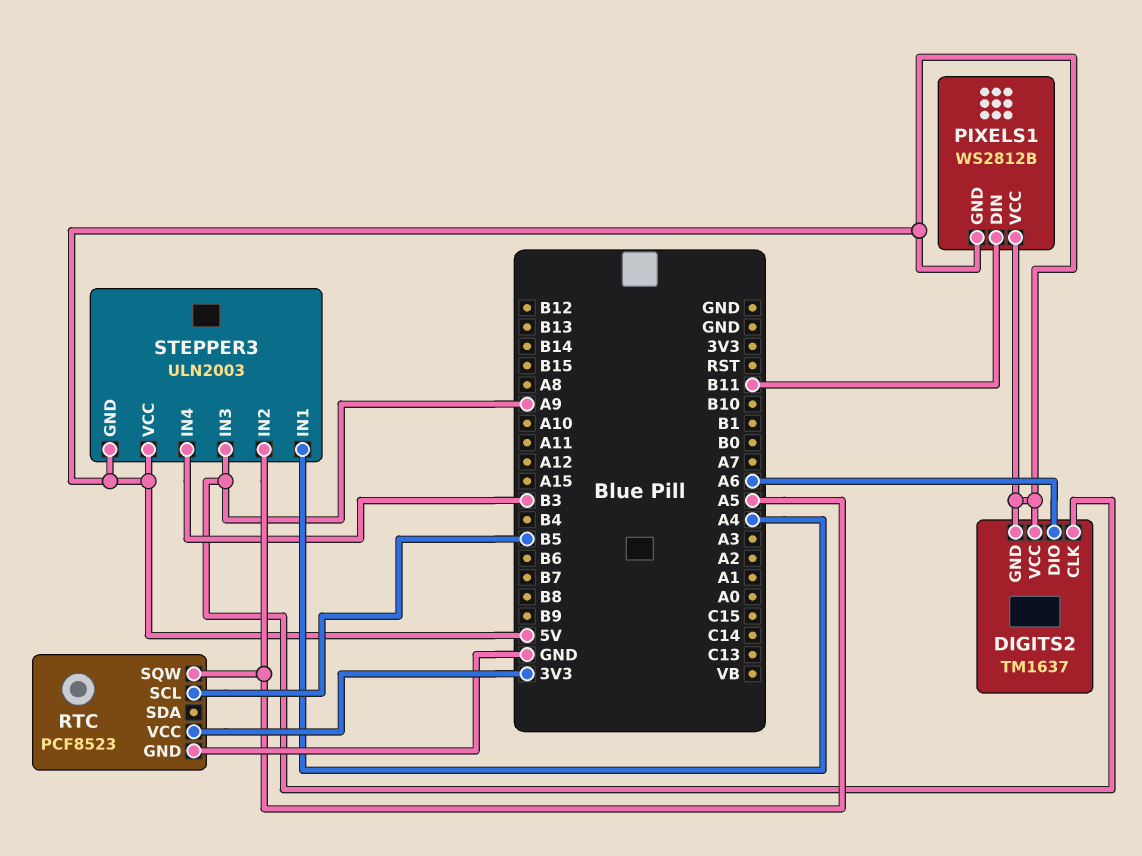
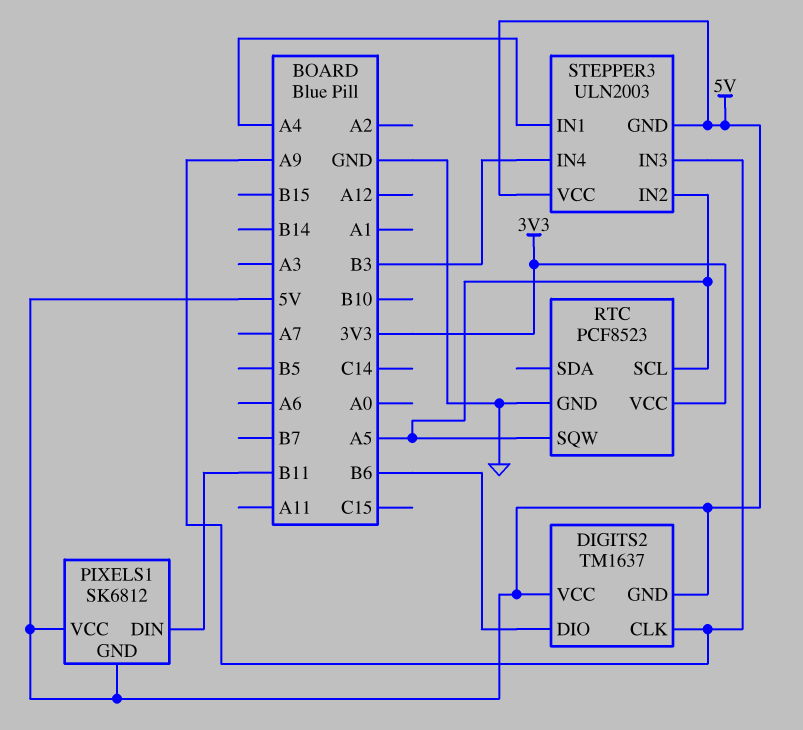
DIGITS2 pin DIO: A6 -> B6
PIXELS1: WS2812B -> SK6812
RTC pin SCL: B5 -> A5

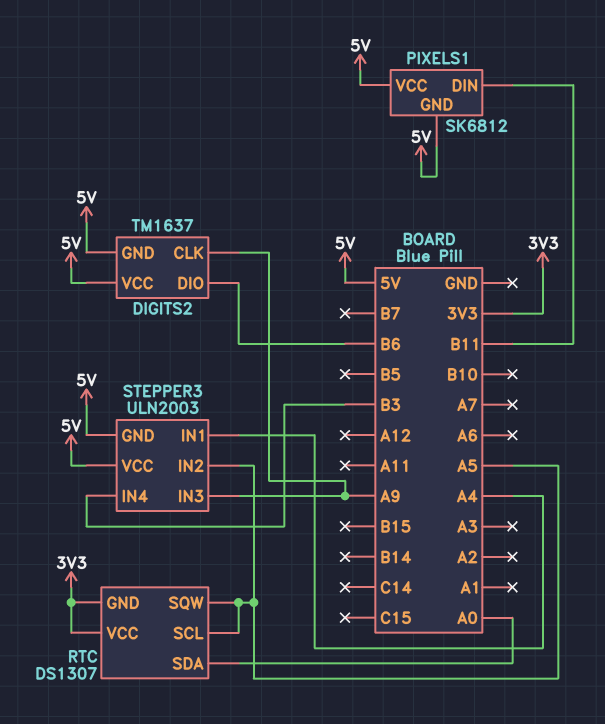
RTC: PCF8523 -> DS1307
RTC pin GND: GND -> 3V3
RTC pin SDA: none -> A0

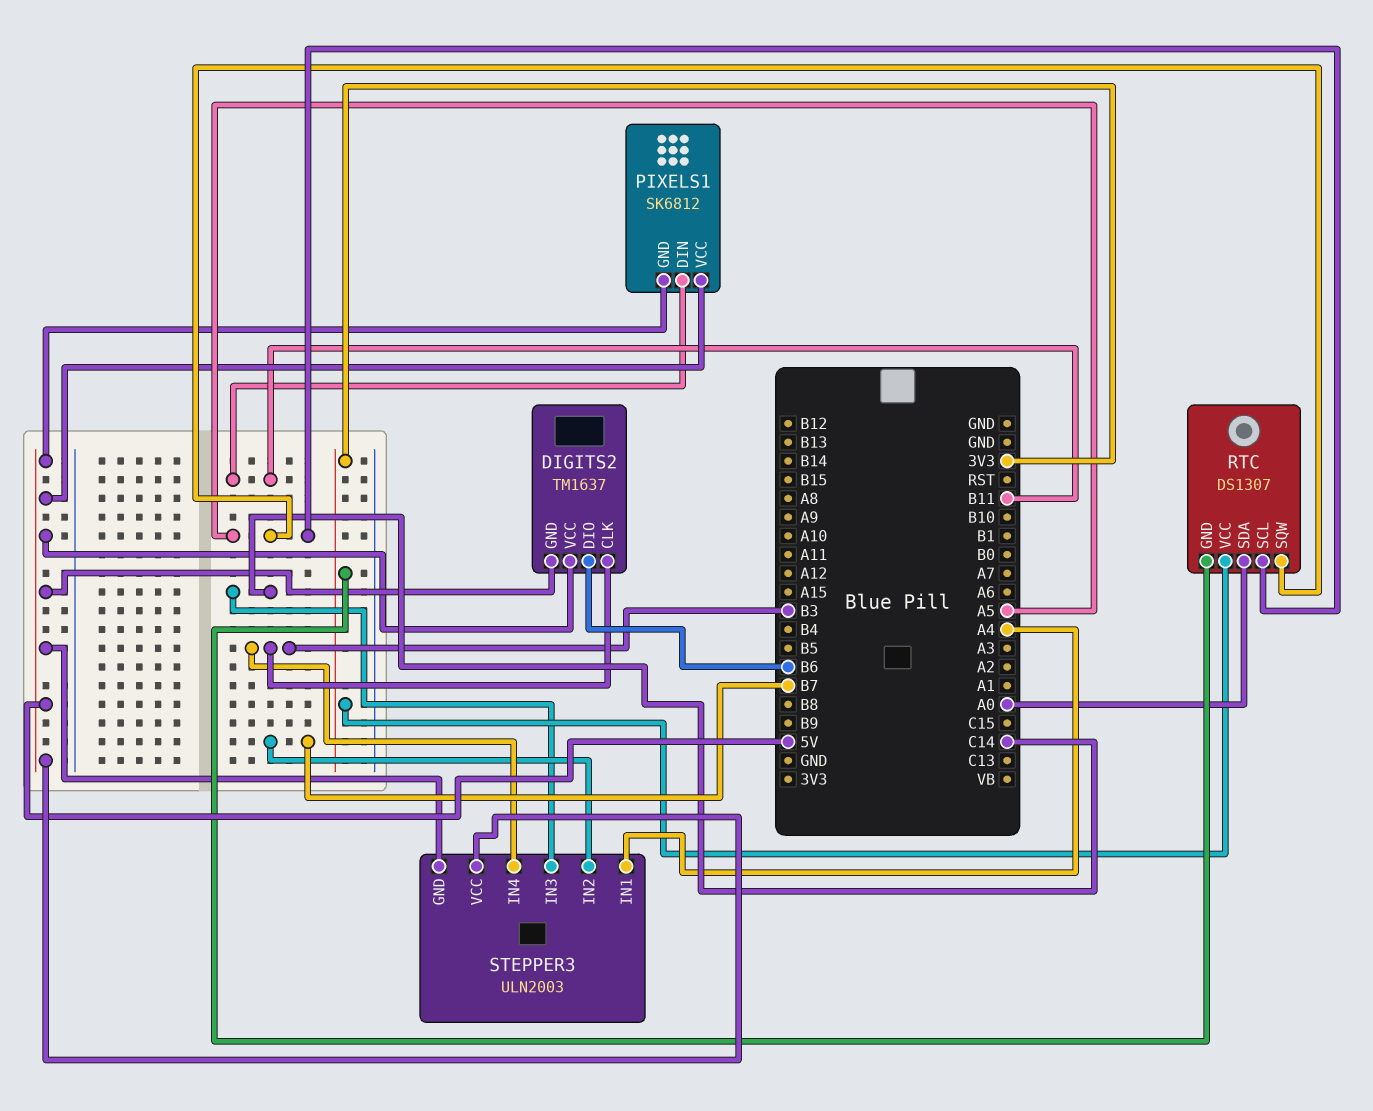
DIGITS2 pin CLK: A9 -> B3
STEPPER3 pin IN2: A5 -> B7
STEPPER3 pin IN3: A9 -> C14

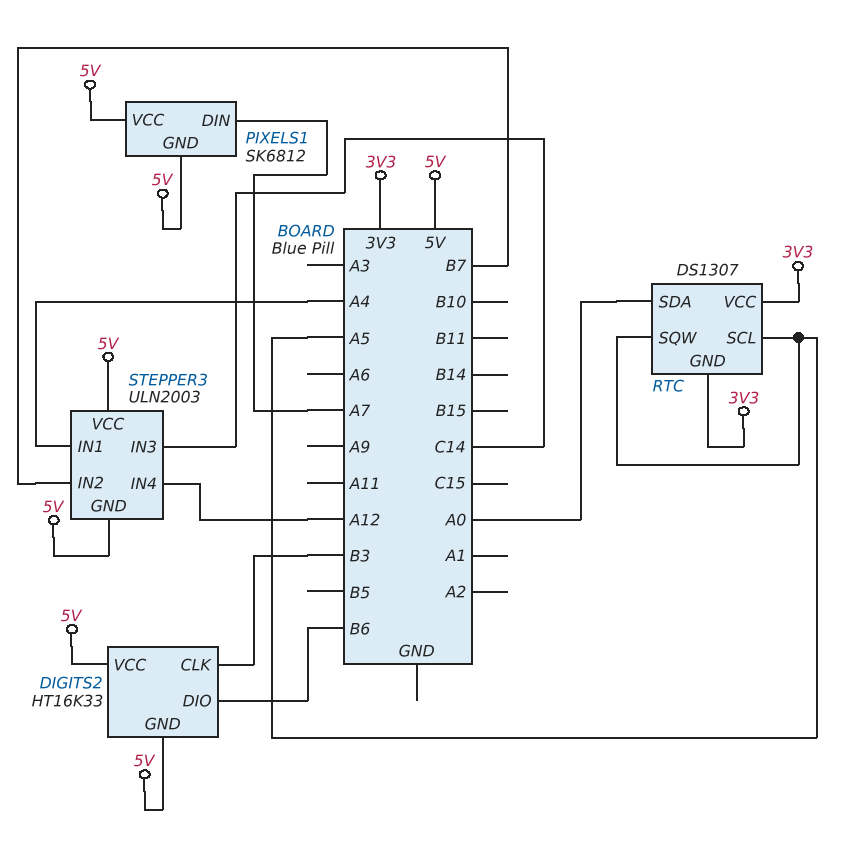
DIGITS2: TM1637 -> HT16K33
PIXELS1 pin DIN: B11 -> A7
STEPPER3 pin IN4: B3 -> A12

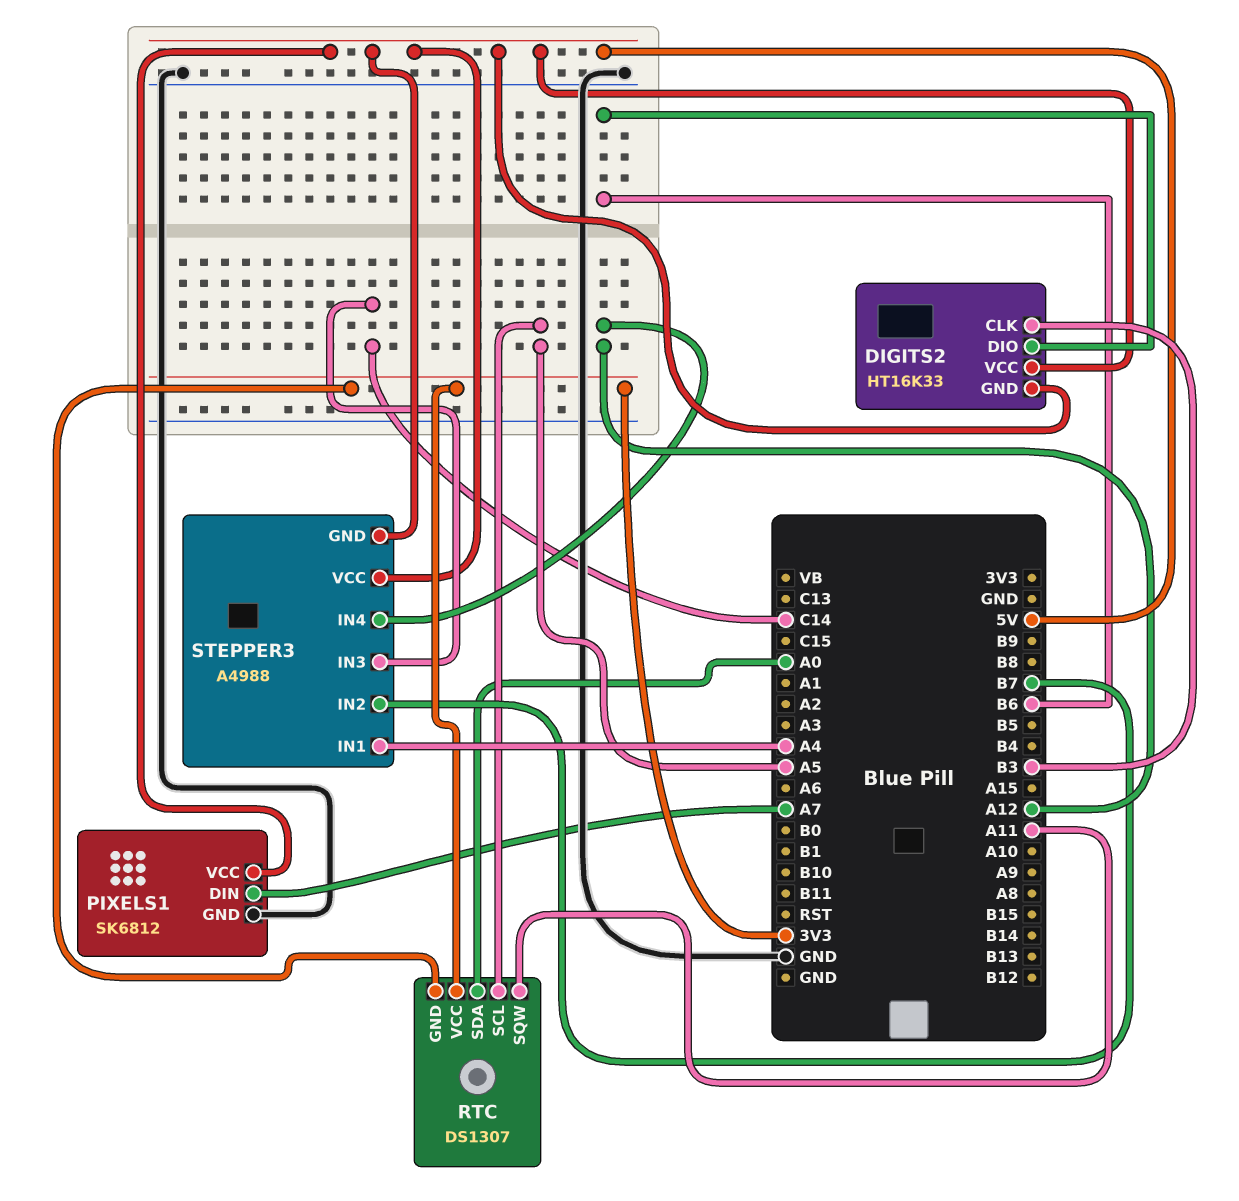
PIXELS1 pin GND: 5V -> GND
RTC pin SQW: A5 -> A11
STEPPER3: ULN2003 -> A4988

